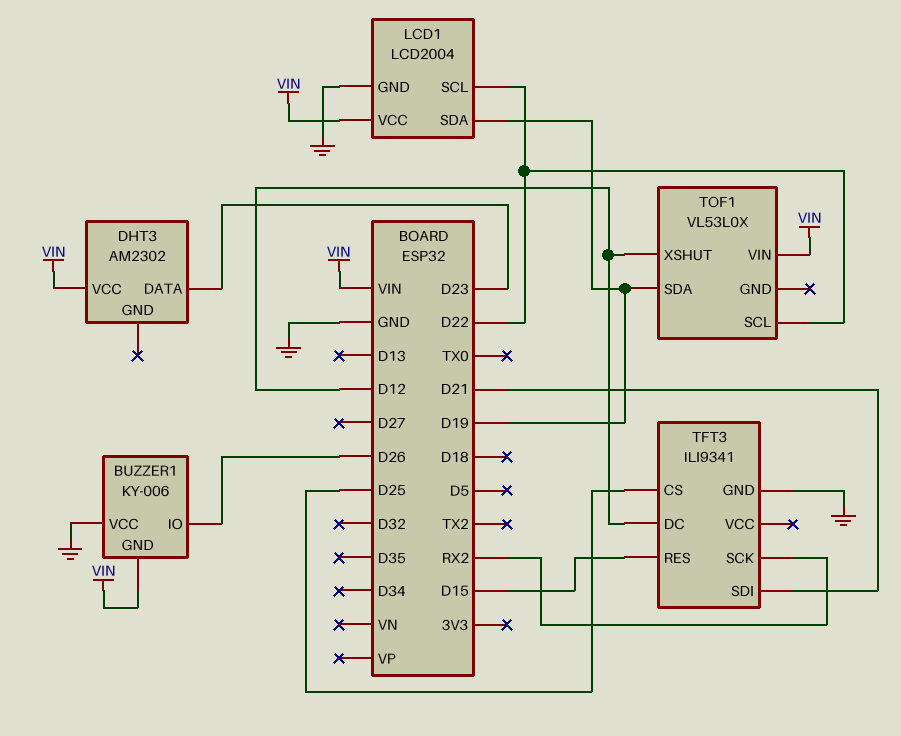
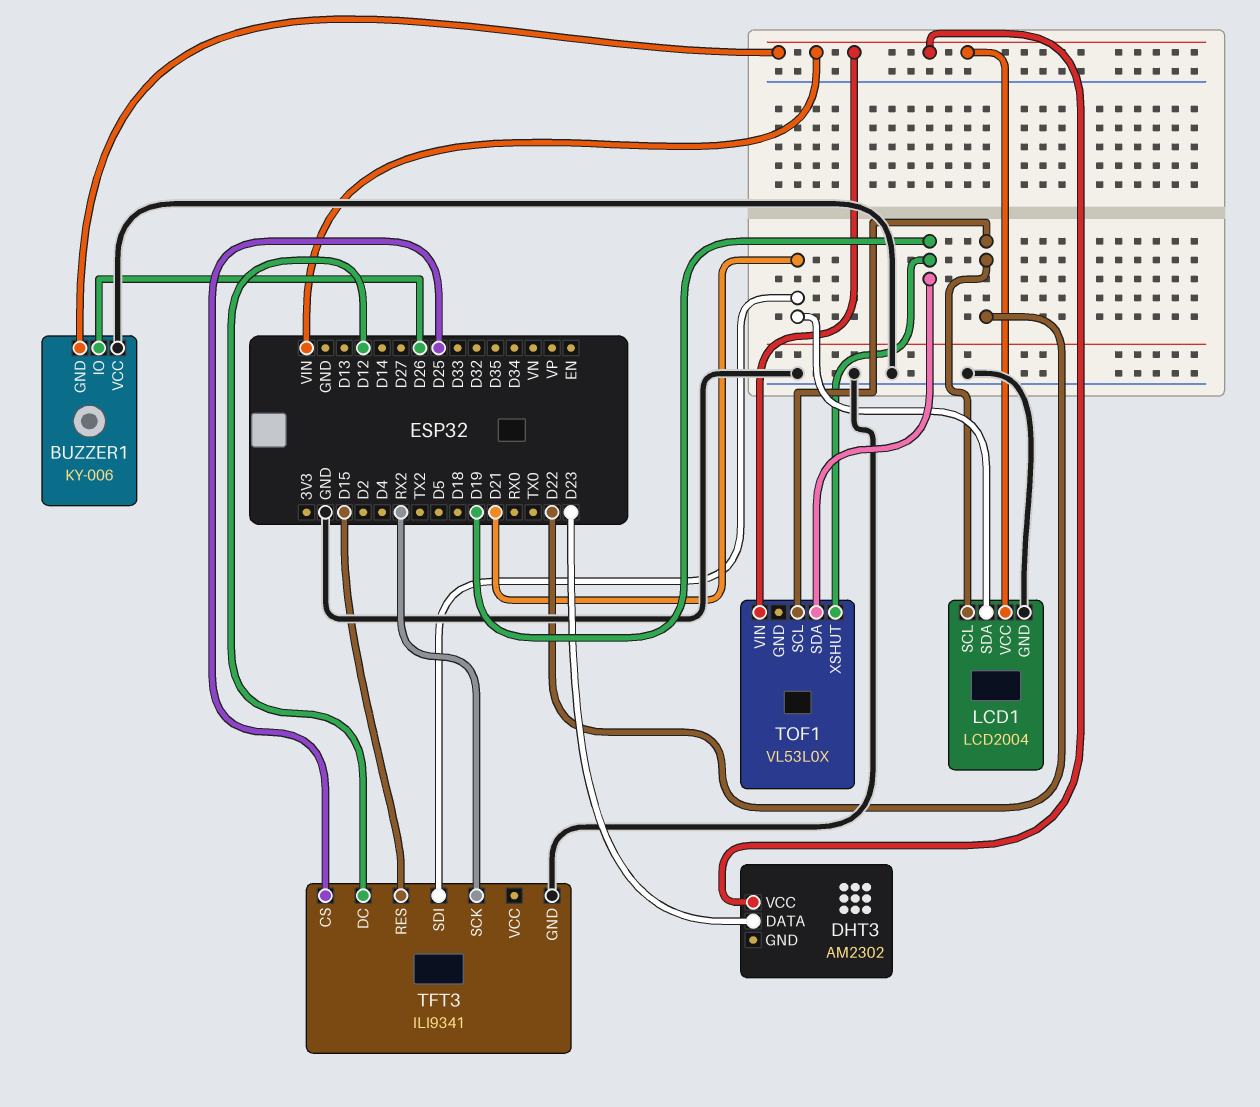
LCD1 pin SDA: D19 -> D21
TOF1 pin XSHUT: D12 -> D19

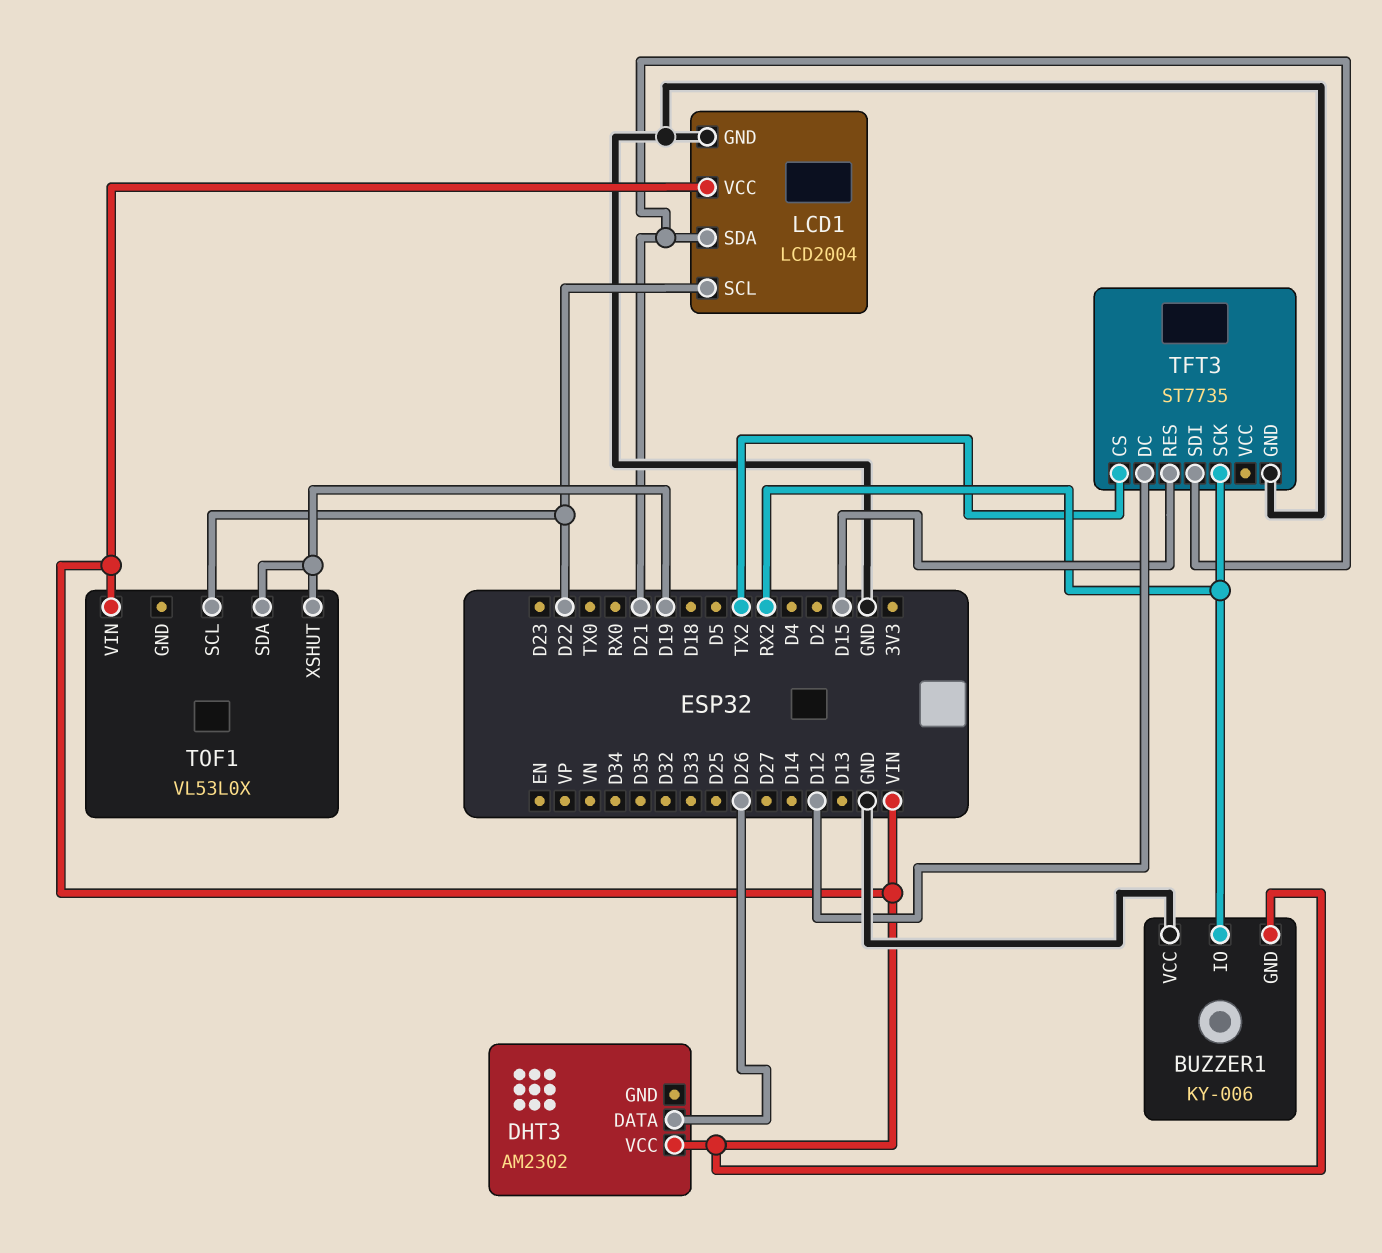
BUZZER1 pin IO: D26 -> RX2
DHT3 pin DATA: D23 -> D26
TFT3: ILI9341 -> ST7735
TFT3 pin CS: D25 -> TX2

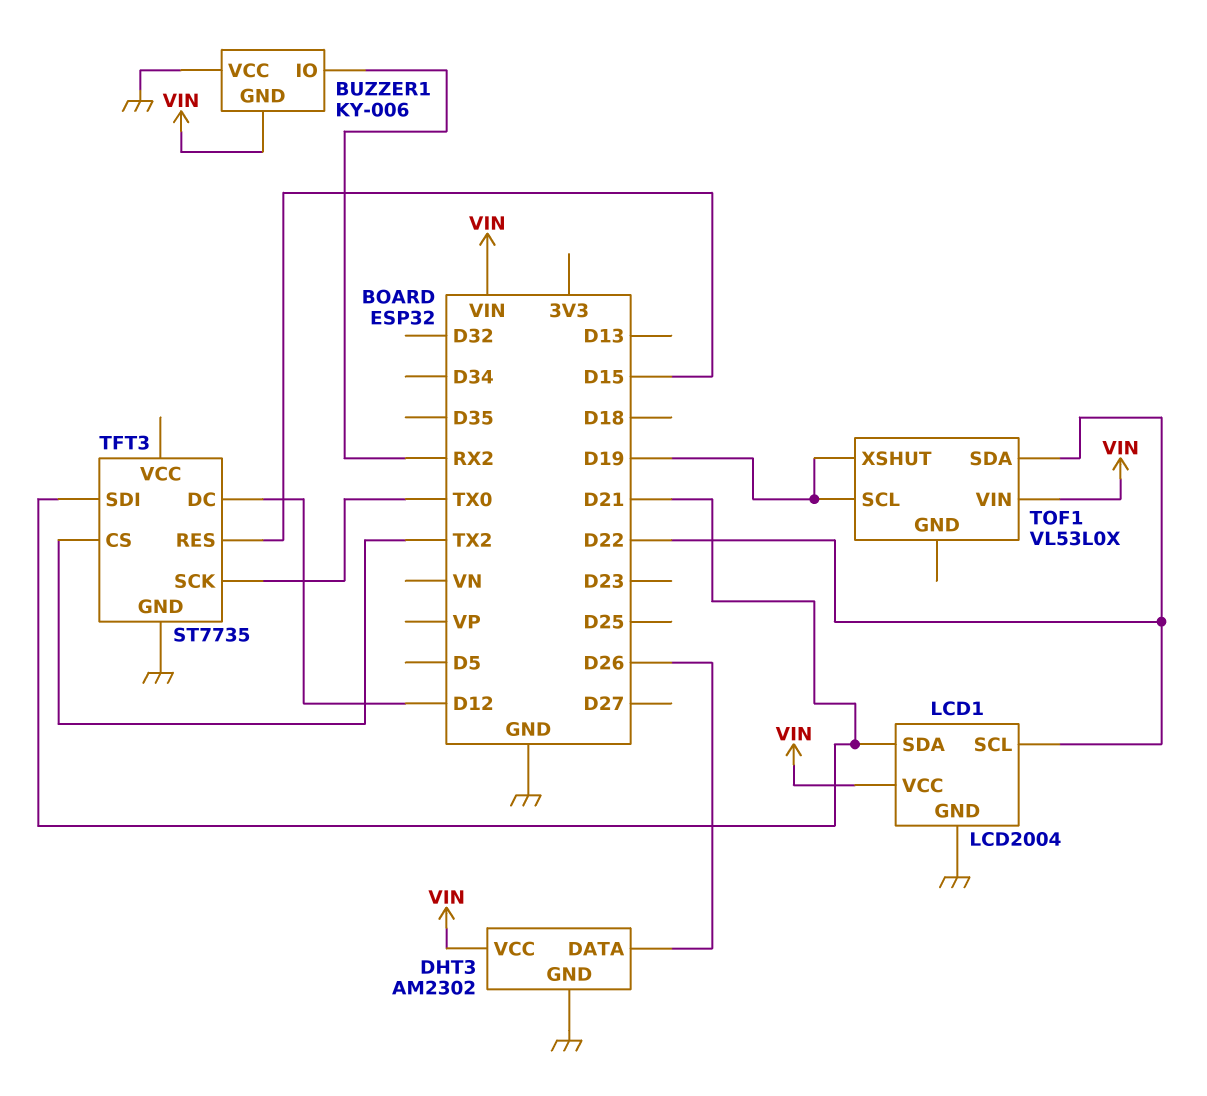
DHT3 pin GND: none -> GND
TFT3 pin SCK: RX2 -> TX0
TOF1 pin SCL: D22 -> D19
TOF1 pin SDA: D19 -> D22

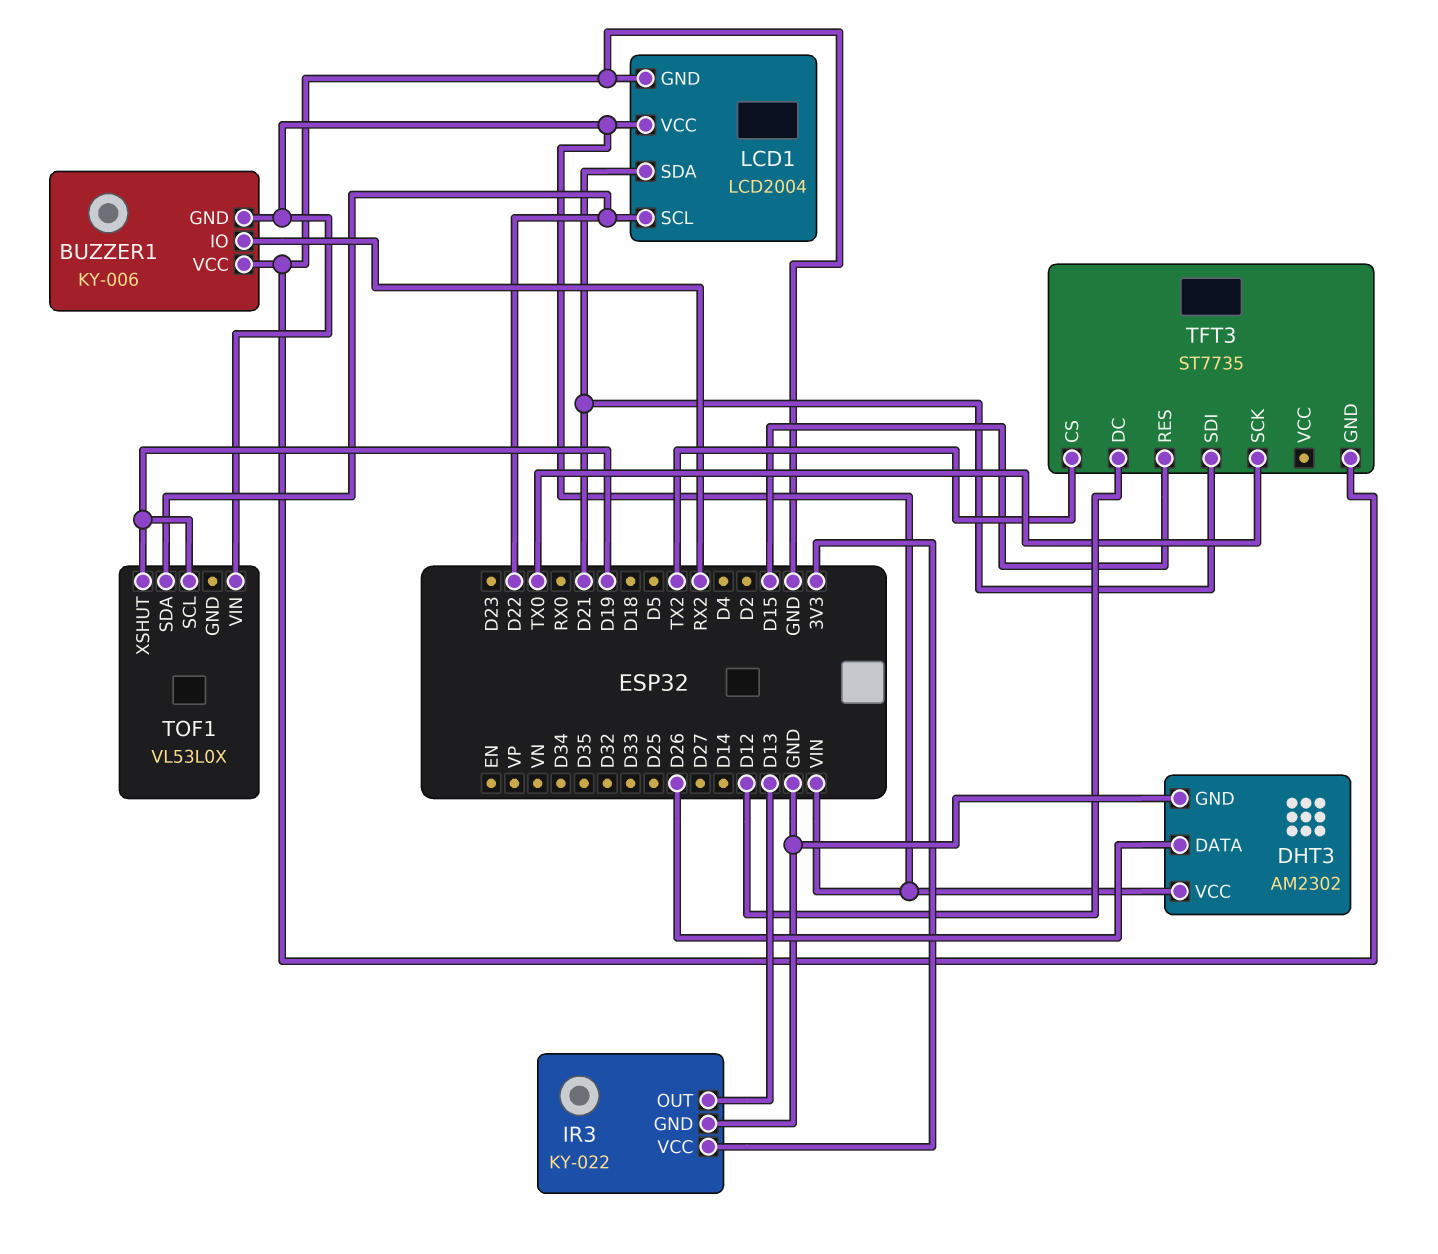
IR3: none -> KY-022
IR3 pin GND: none -> GND
IR3 pin OUT: none -> D13
IR3 pin VCC: none -> 3V3

